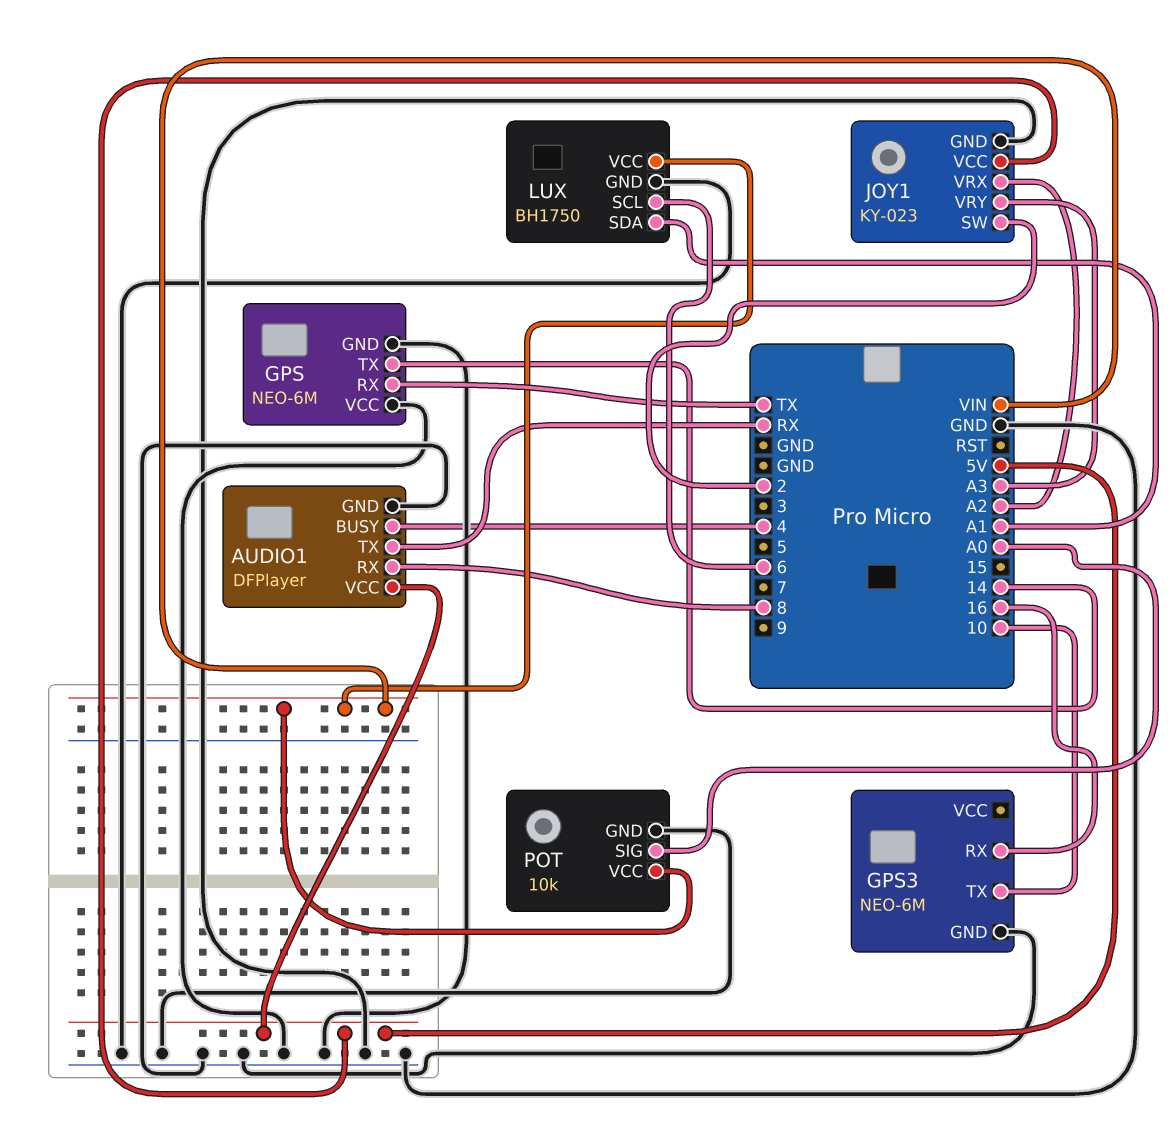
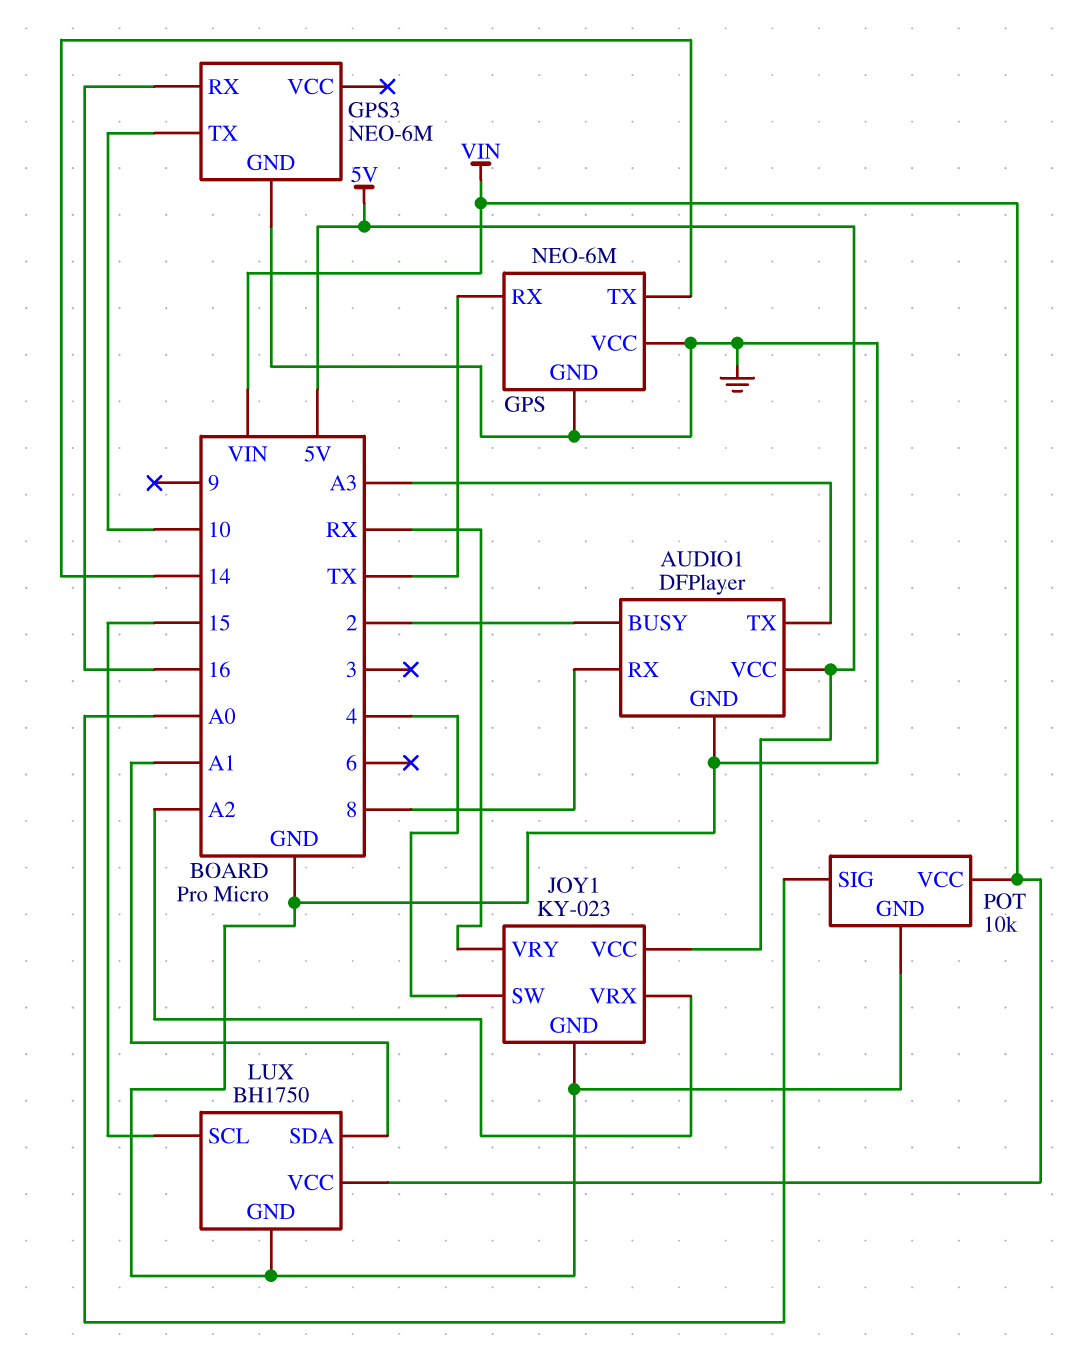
AUDIO1 pin BUSY: 4 -> 2
AUDIO1 pin TX: RX -> A3
JOY1 pin SW: 2 -> 4
JOY1 pin VRY: A3 -> RX
LUX pin SCL: 6 -> 15

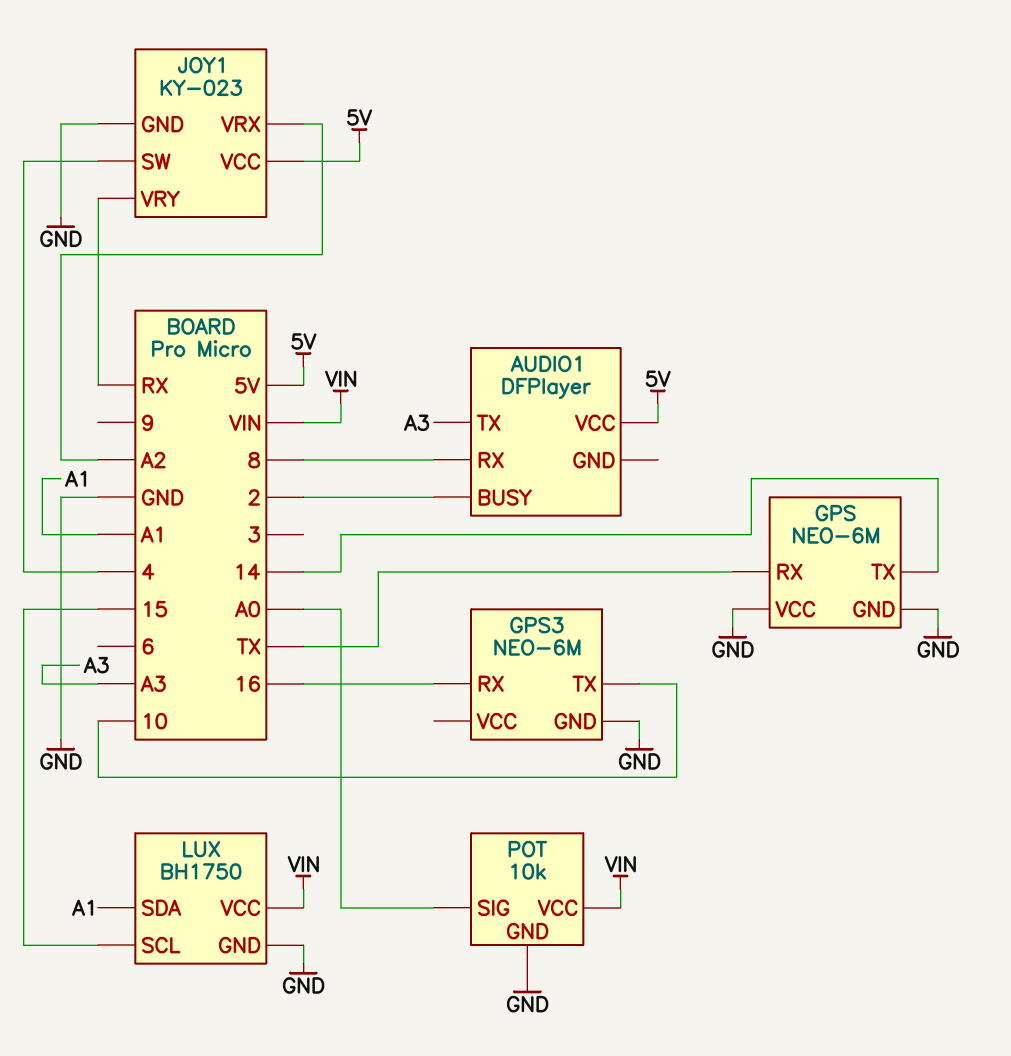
AUDIO1 pin GND: GND -> none

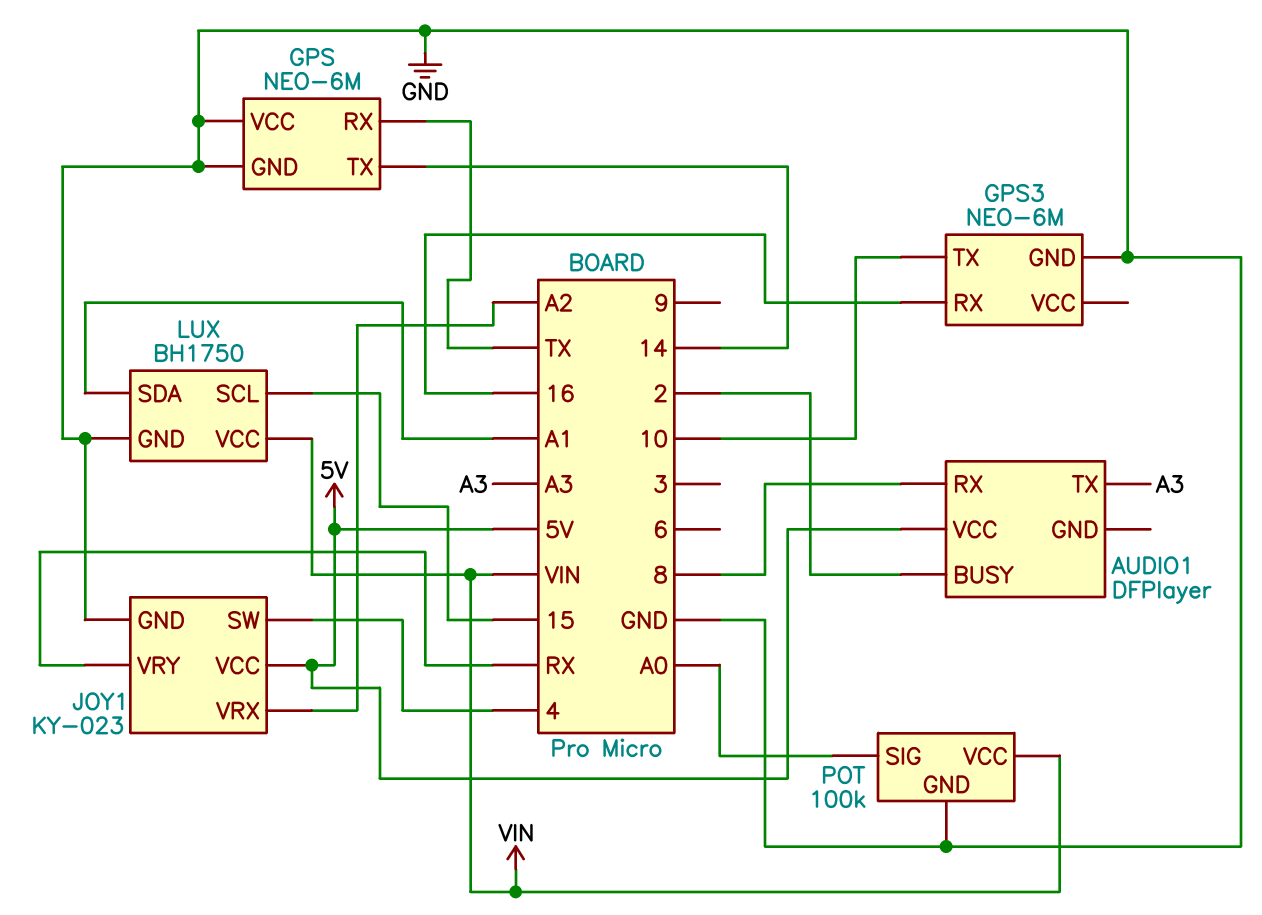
POT: 10k -> 100k

